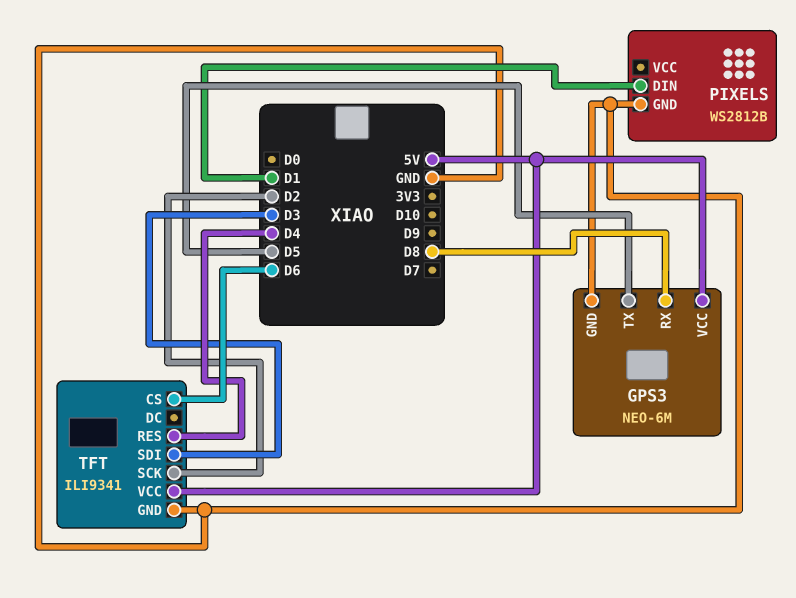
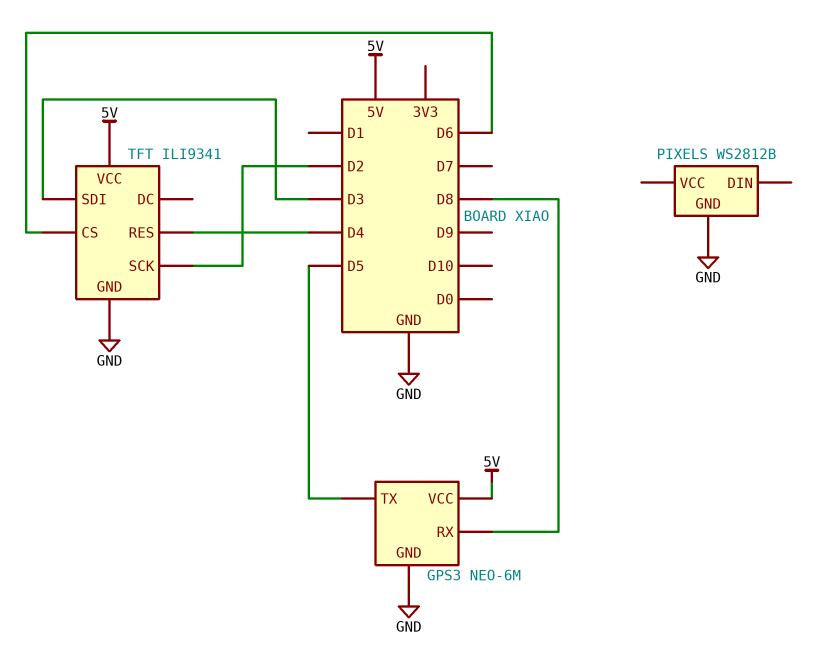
PIXELS pin DIN: D1 -> none

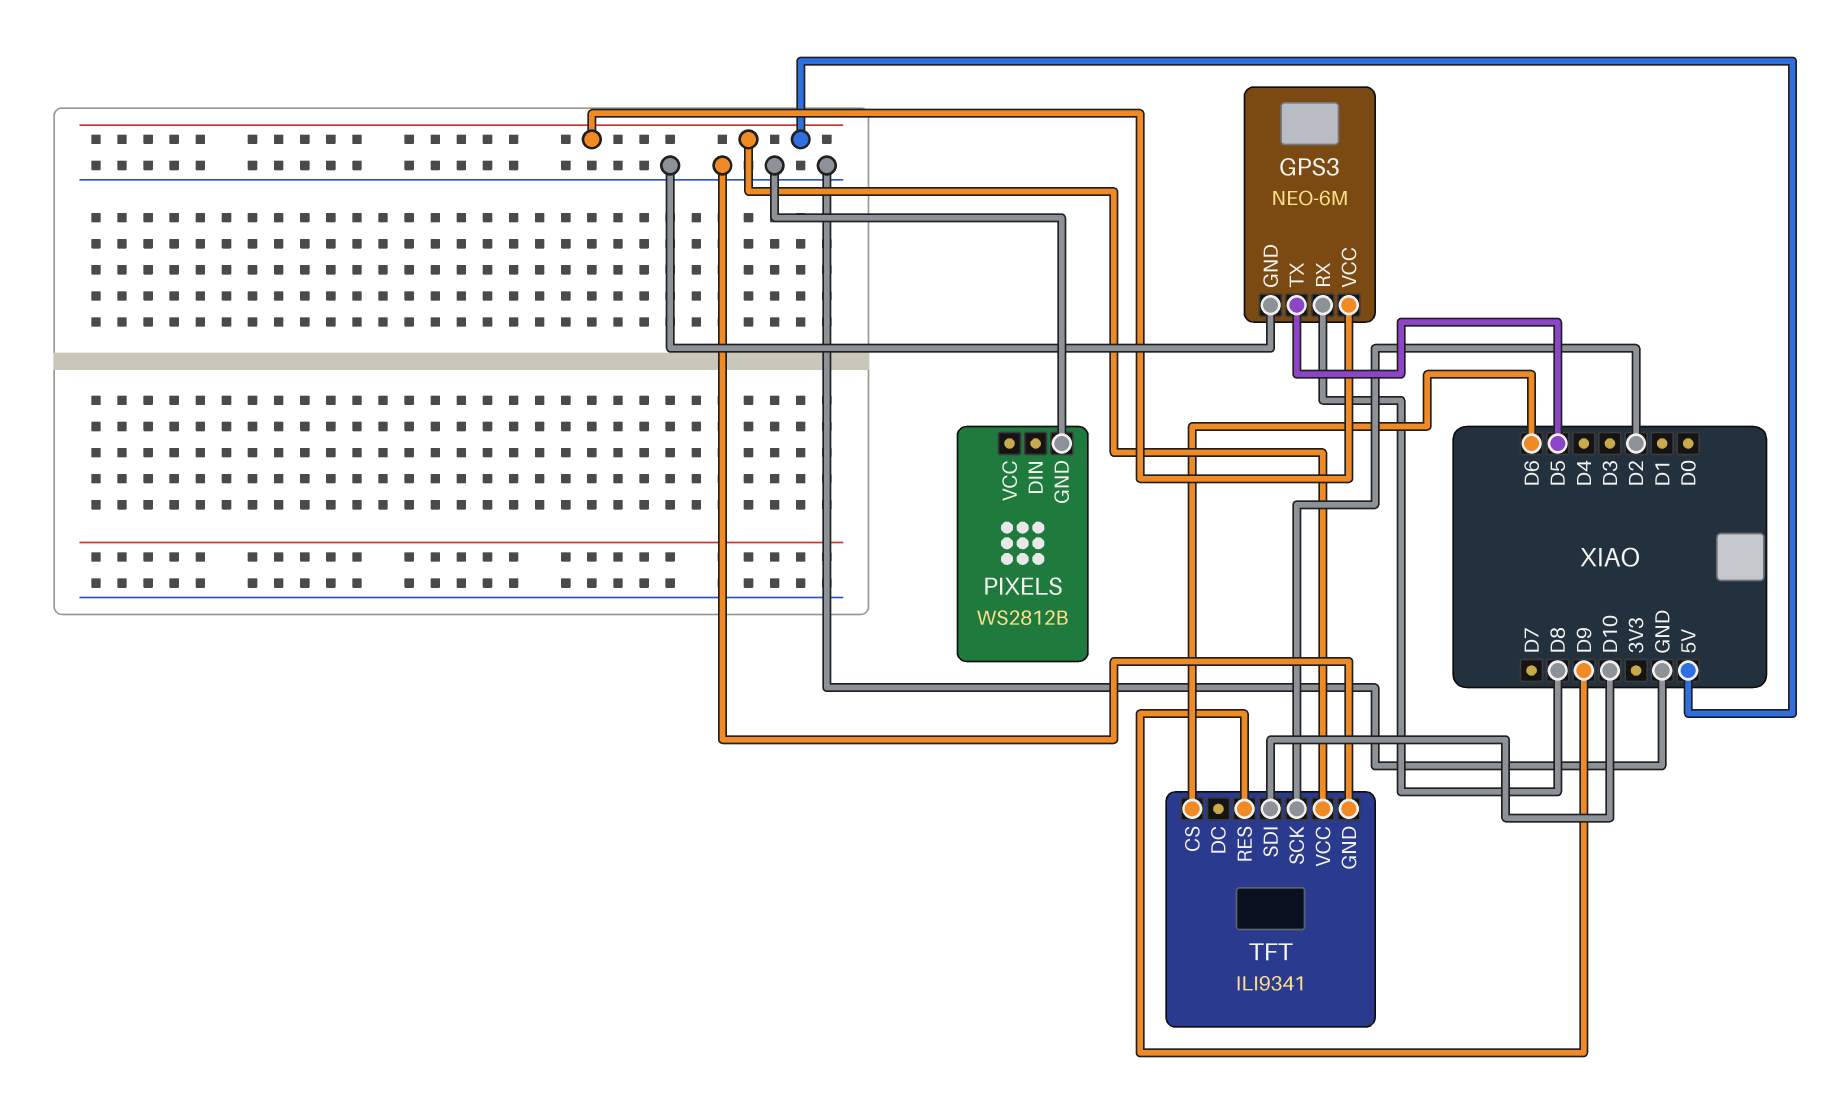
TFT pin RES: D4 -> D9
TFT pin SDI: D3 -> D10

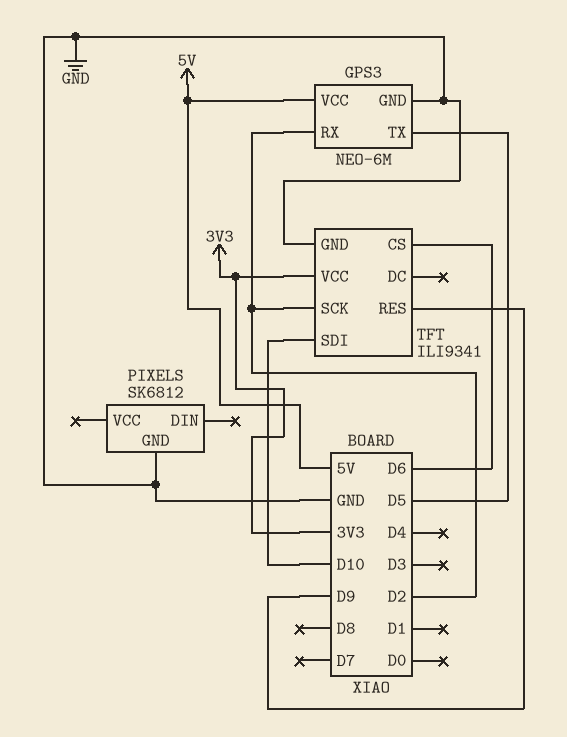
GPS3 pin RX: D8 -> D2
PIXELS: WS2812B -> SK6812
TFT pin VCC: 5V -> 3V3

